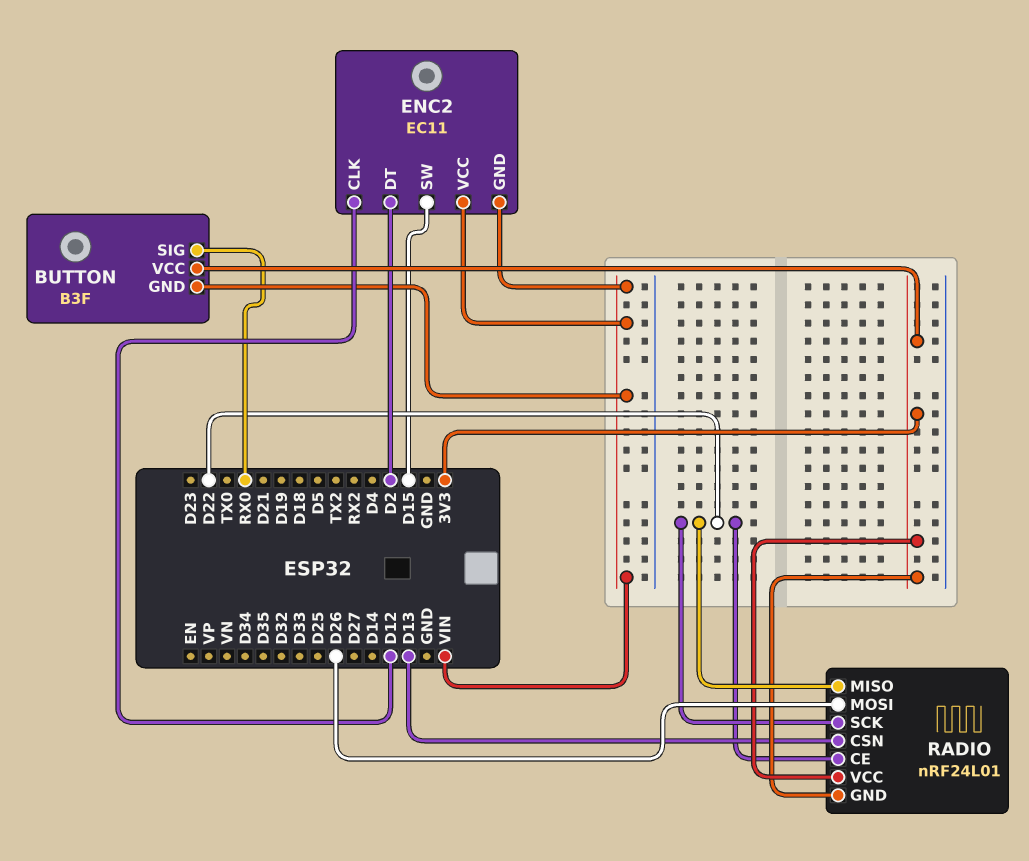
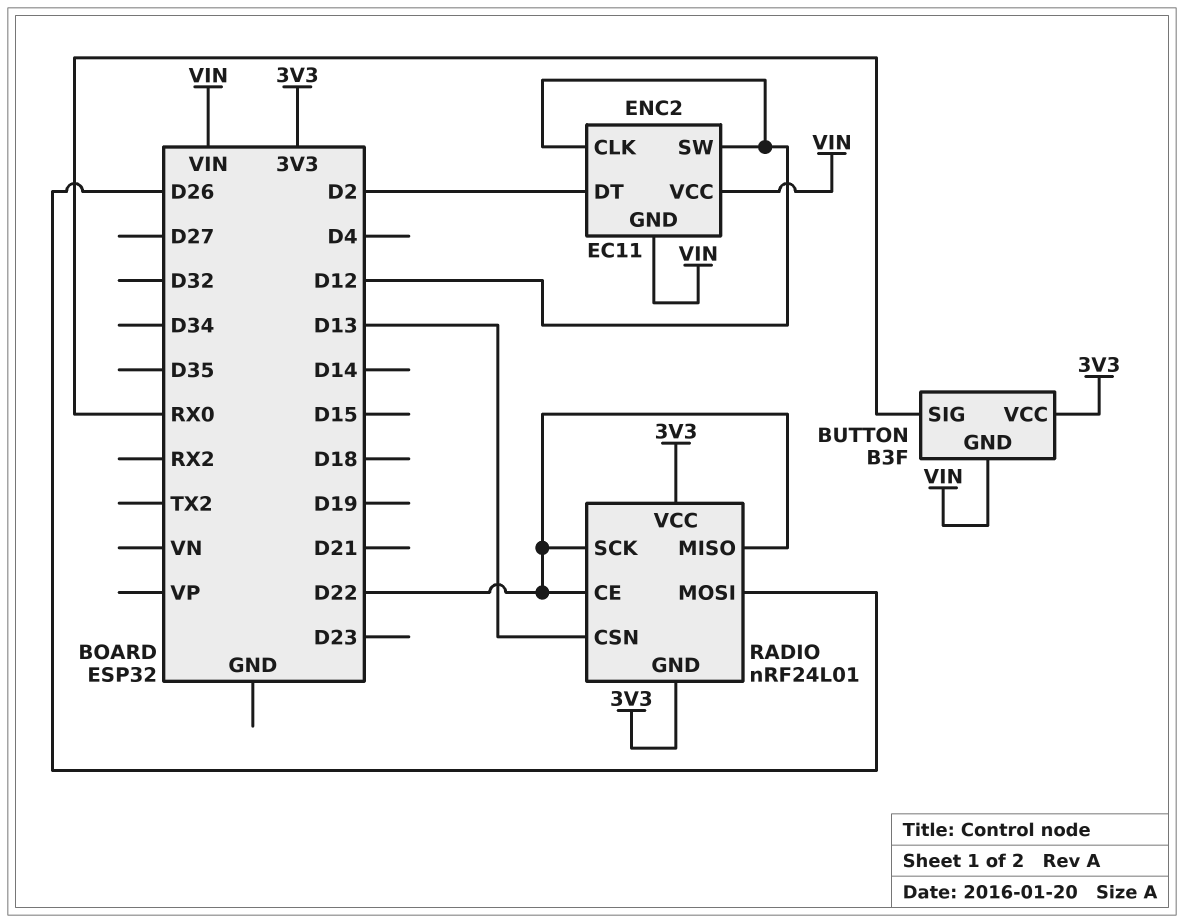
ENC2 pin SW: D15 -> D12

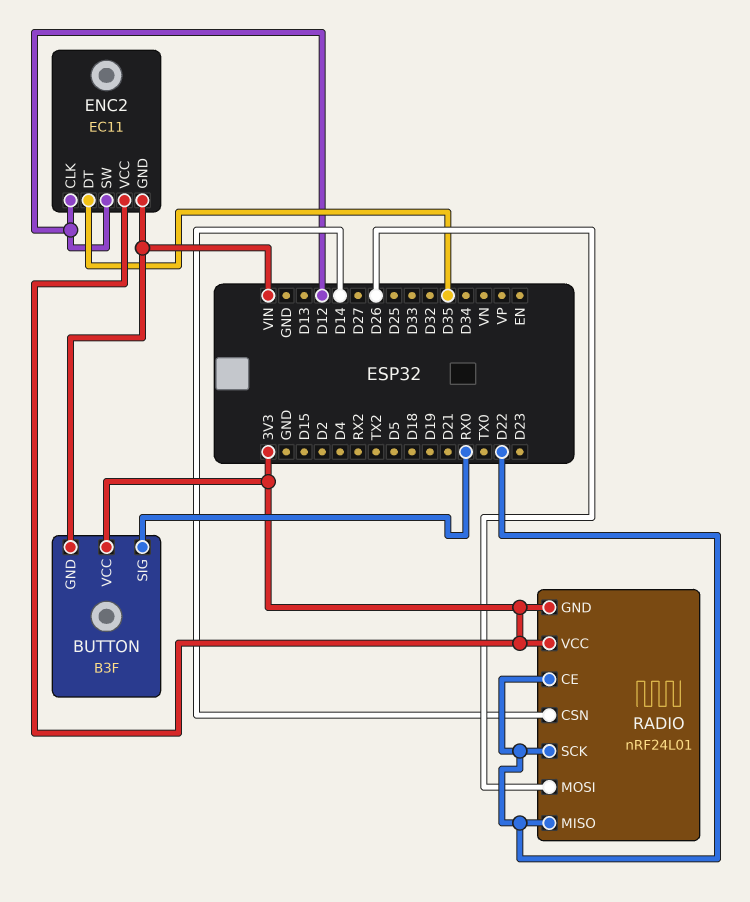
ENC2 pin DT: D2 -> D35
ENC2 pin VCC: VIN -> 3V3
RADIO pin CSN: D13 -> D14

